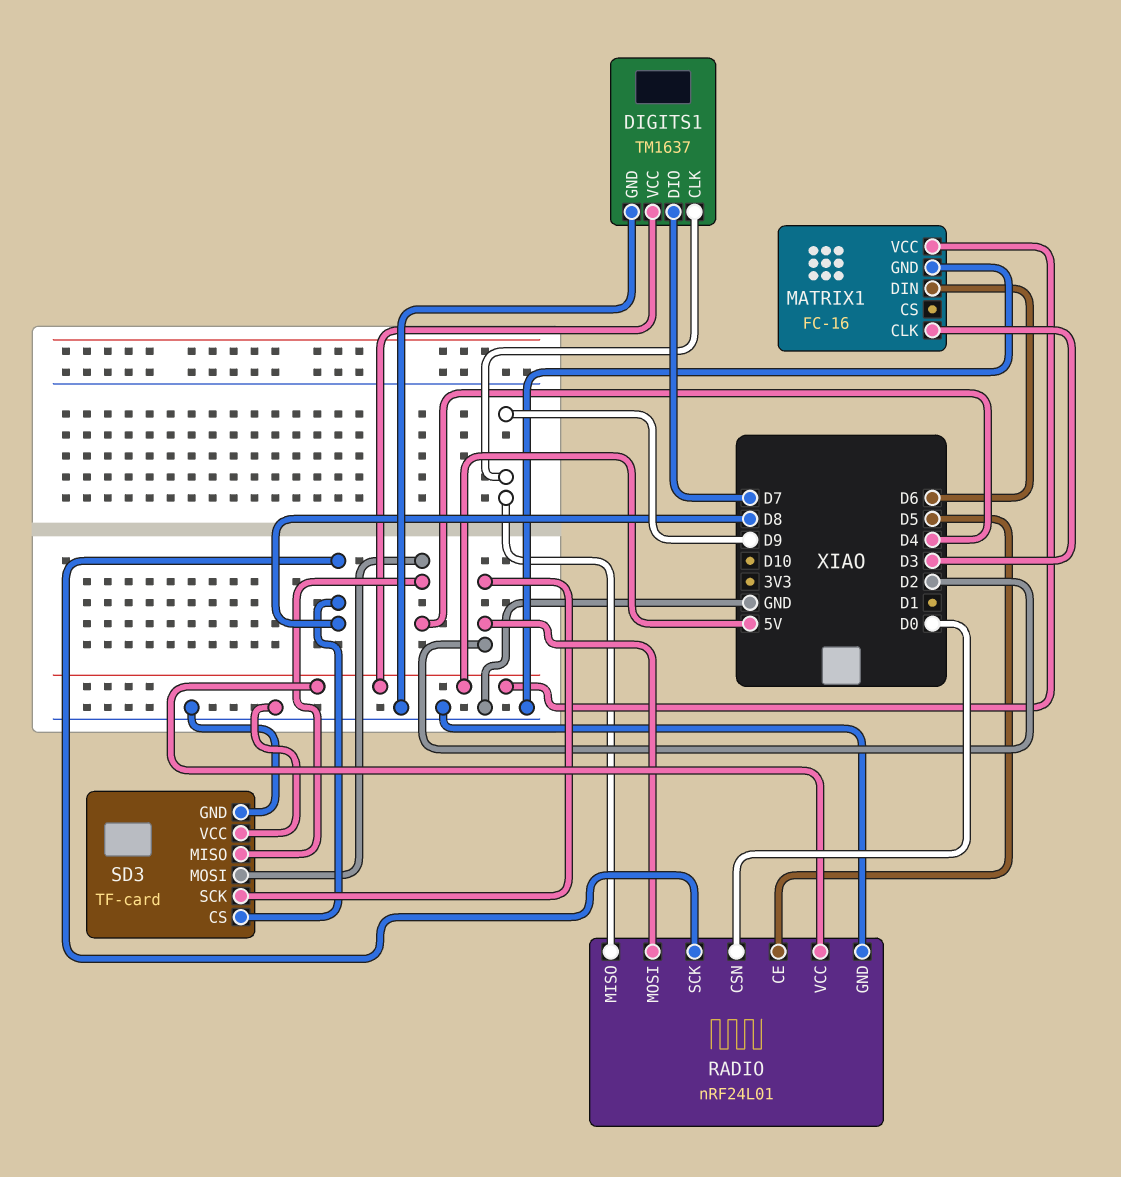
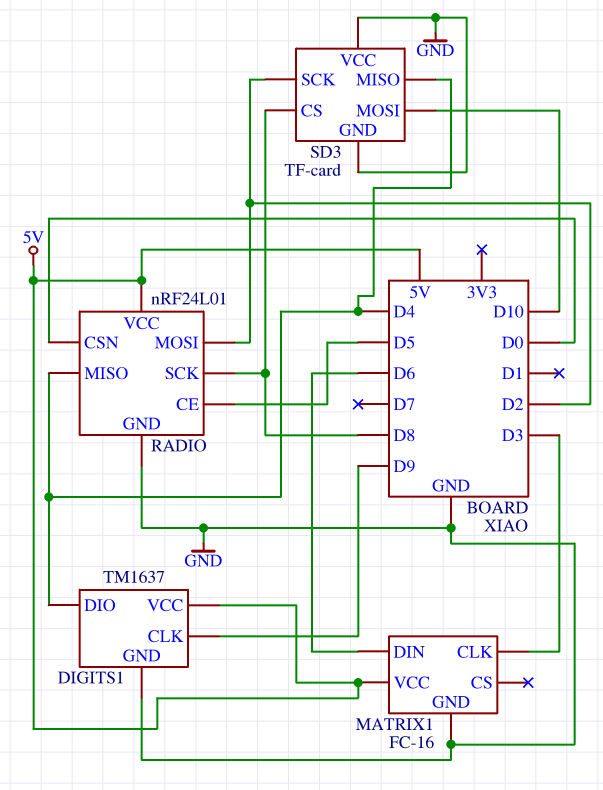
DIGITS1 pin DIO: D7 -> D4
RADIO pin MISO: D9 -> D4
SD3 pin MOSI: D4 -> D10

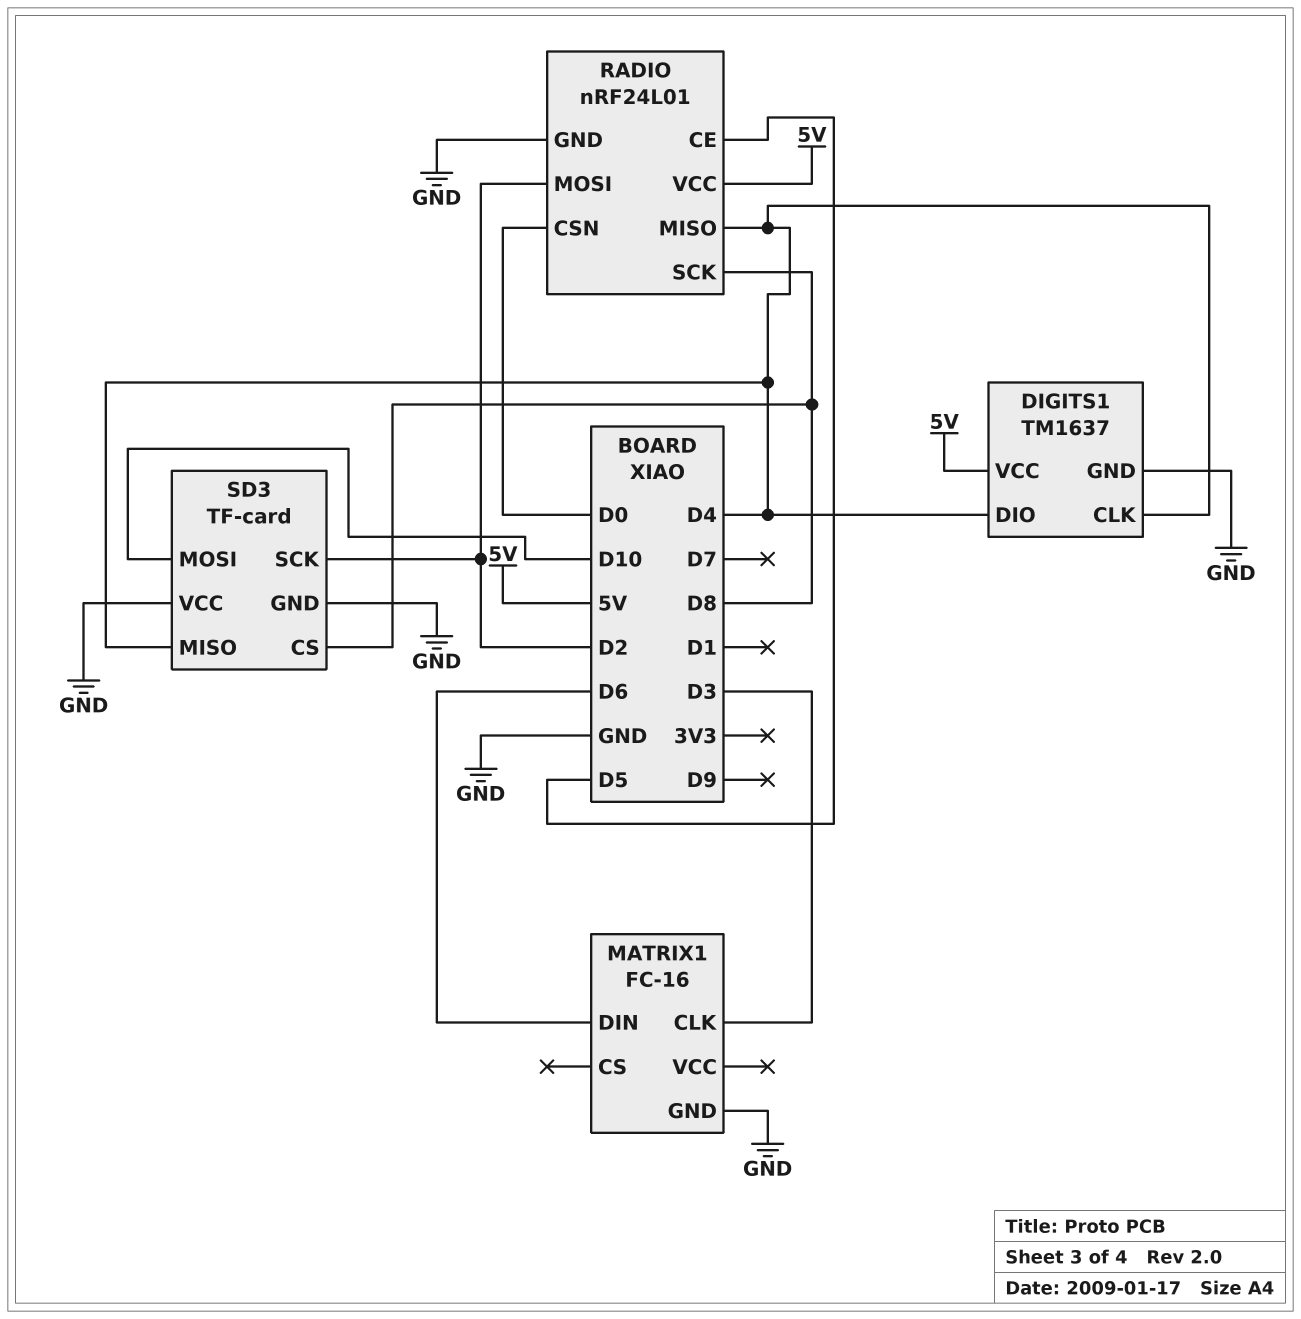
DIGITS1 pin CLK: D9 -> D4
MATRIX1 pin VCC: 5V -> none

